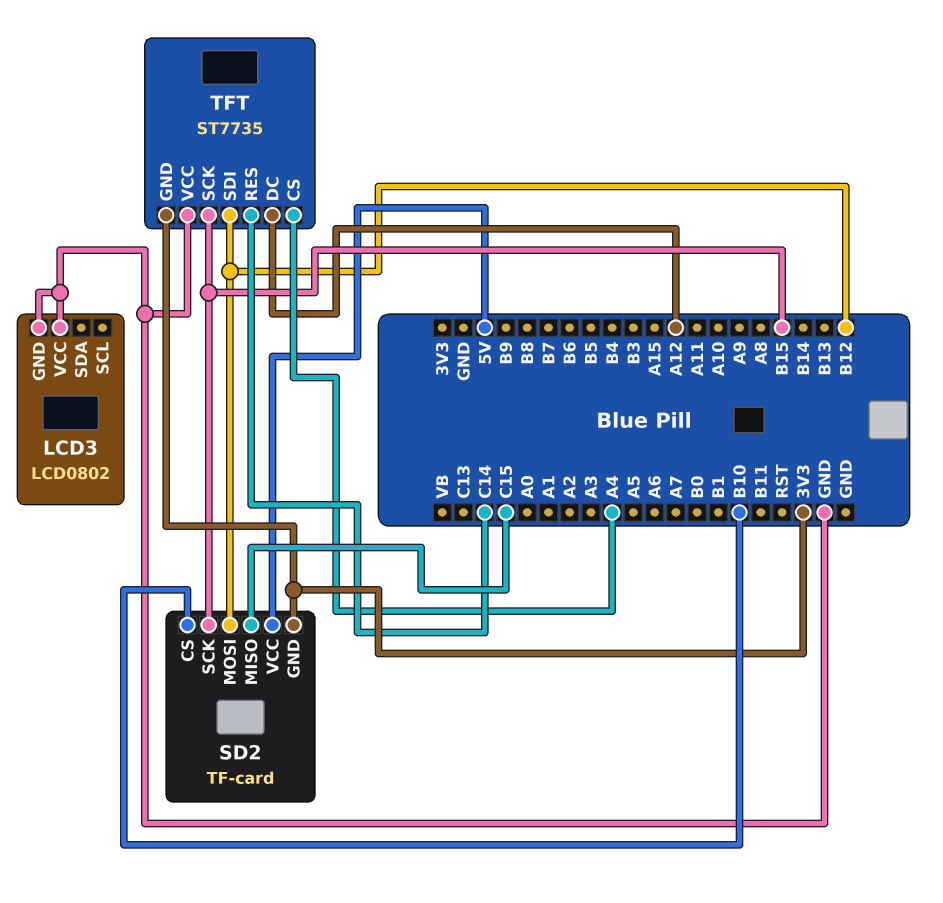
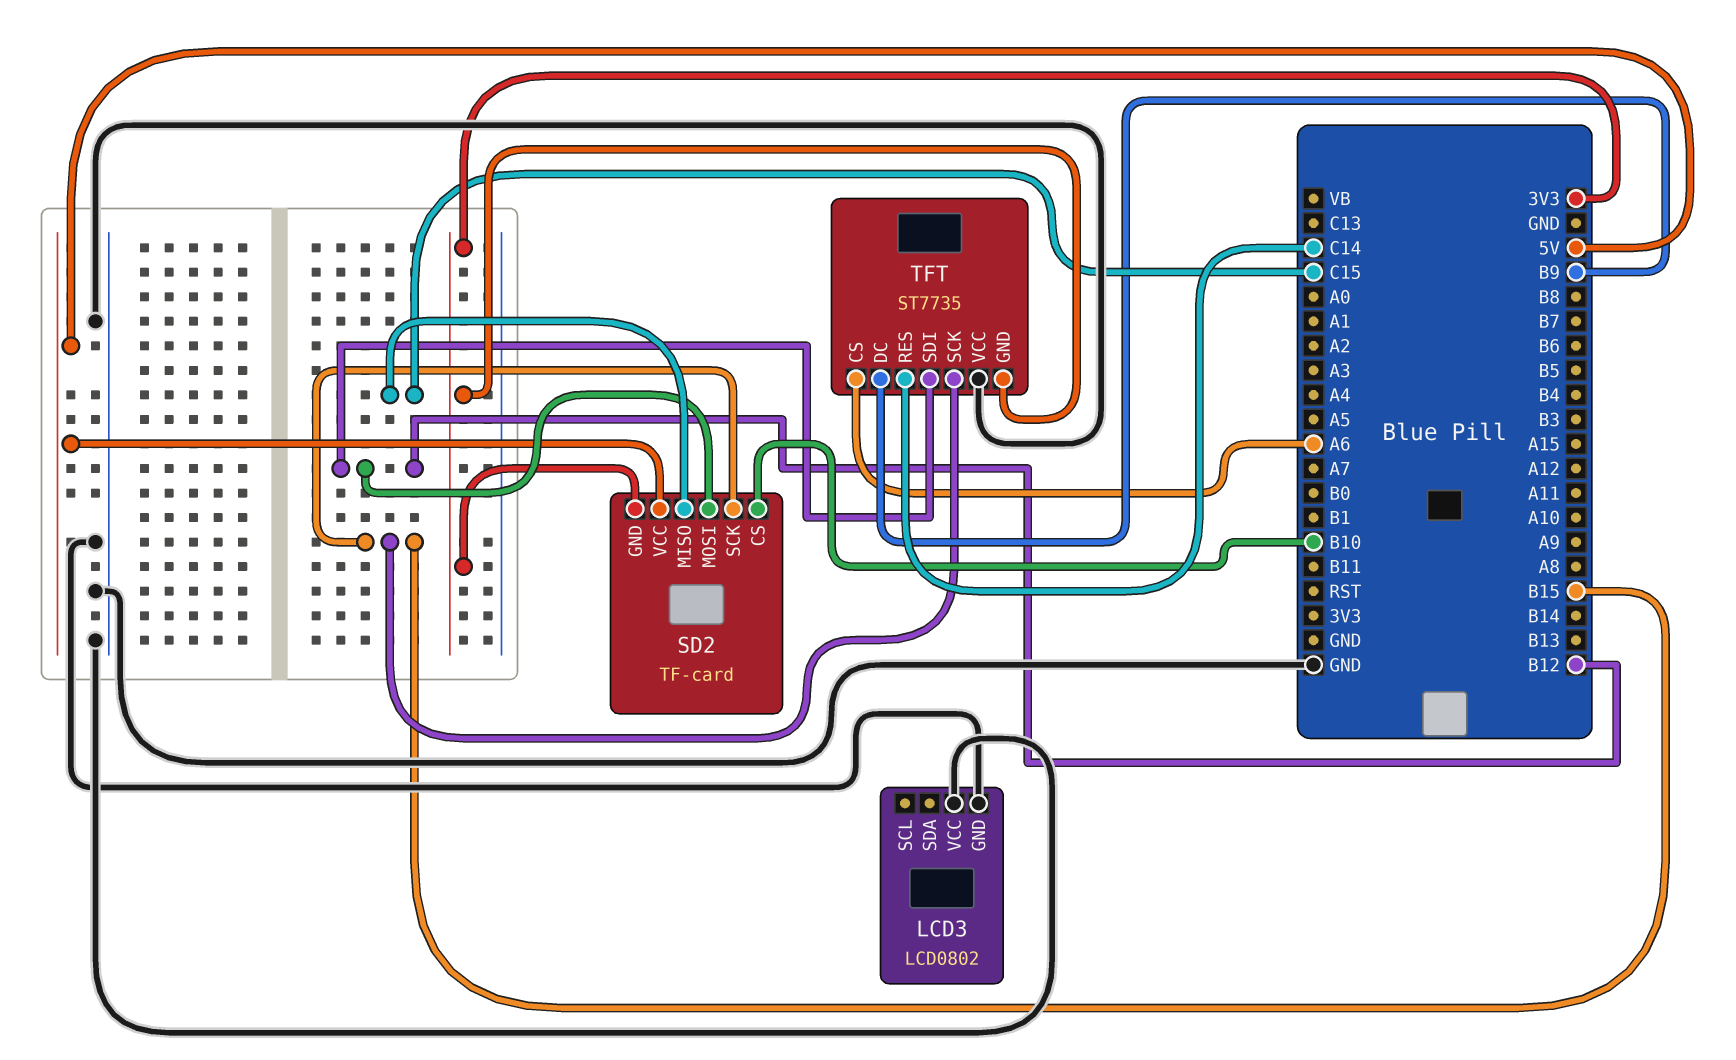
TFT pin CS: A4 -> A6
TFT pin DC: A12 -> B9

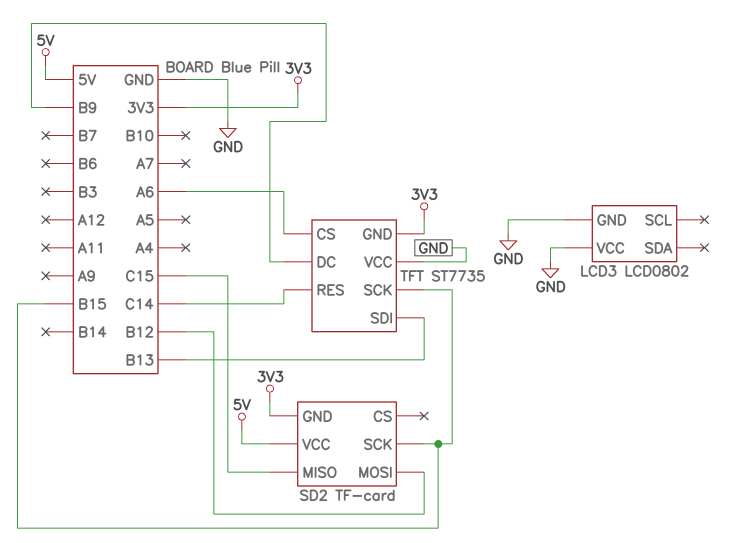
SD2 pin CS: B10 -> none
TFT pin SDI: B12 -> B13

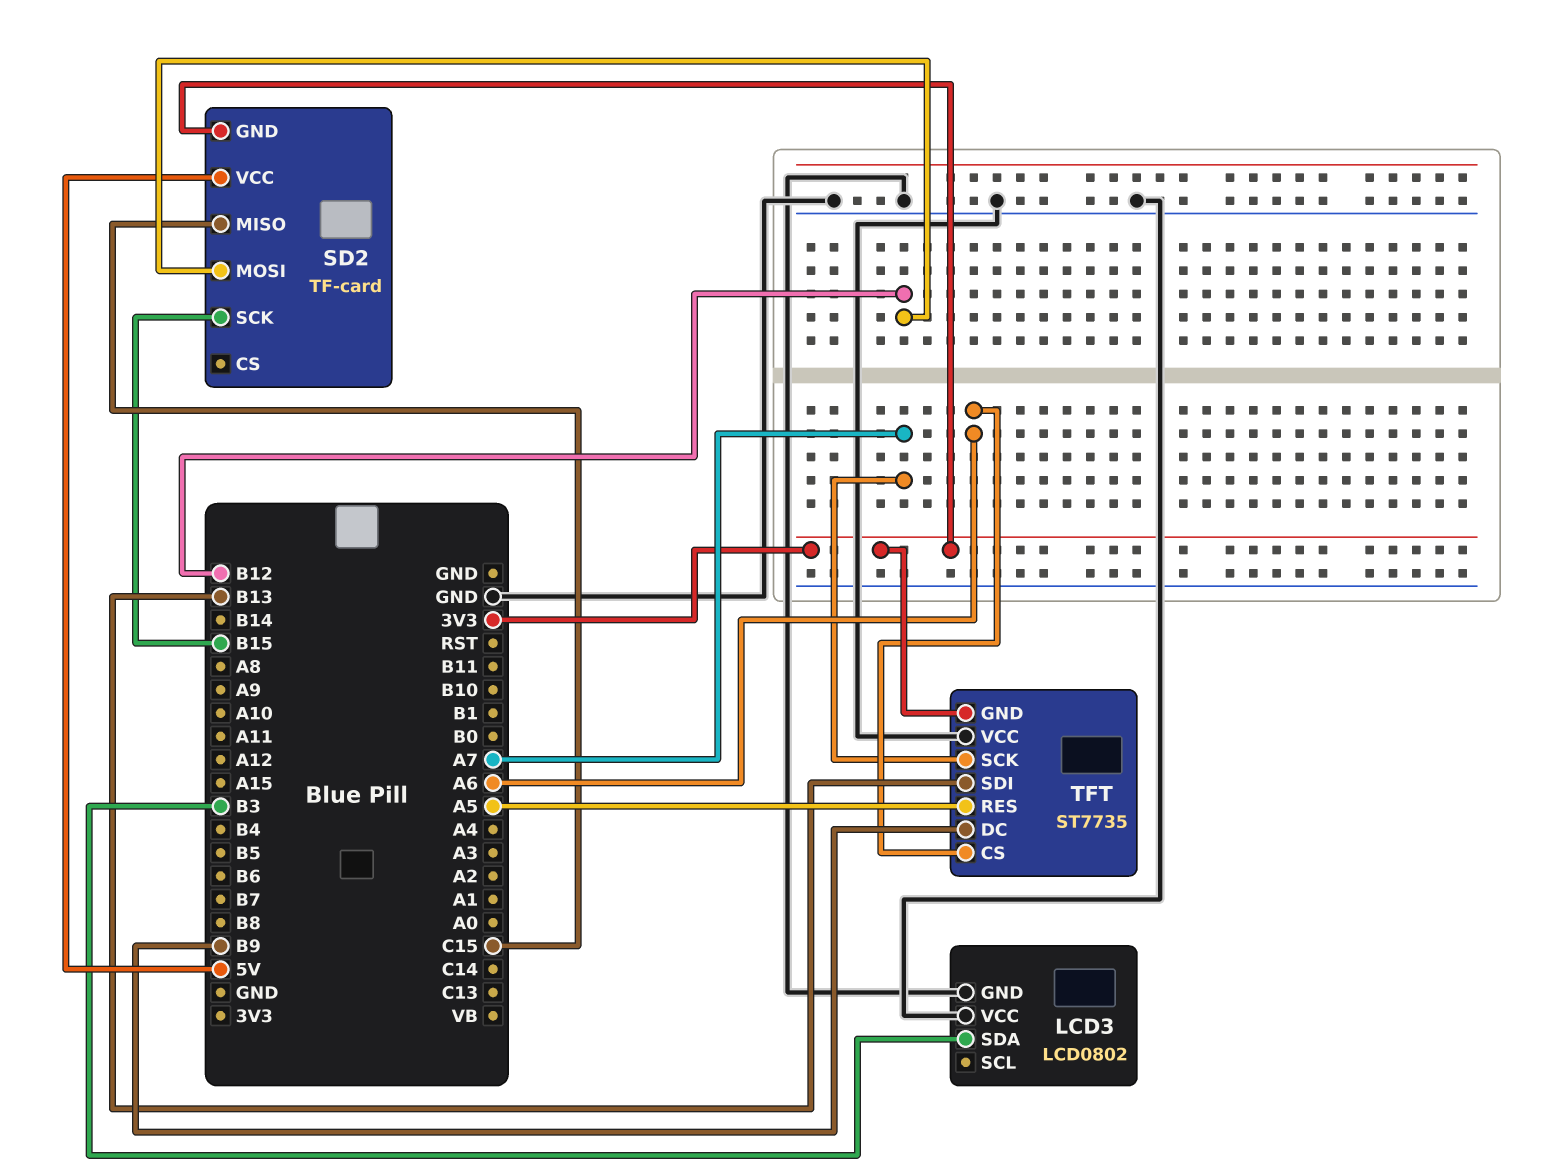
LCD3 pin SDA: none -> B3
TFT pin RES: C14 -> A5
TFT pin SCK: B15 -> A7

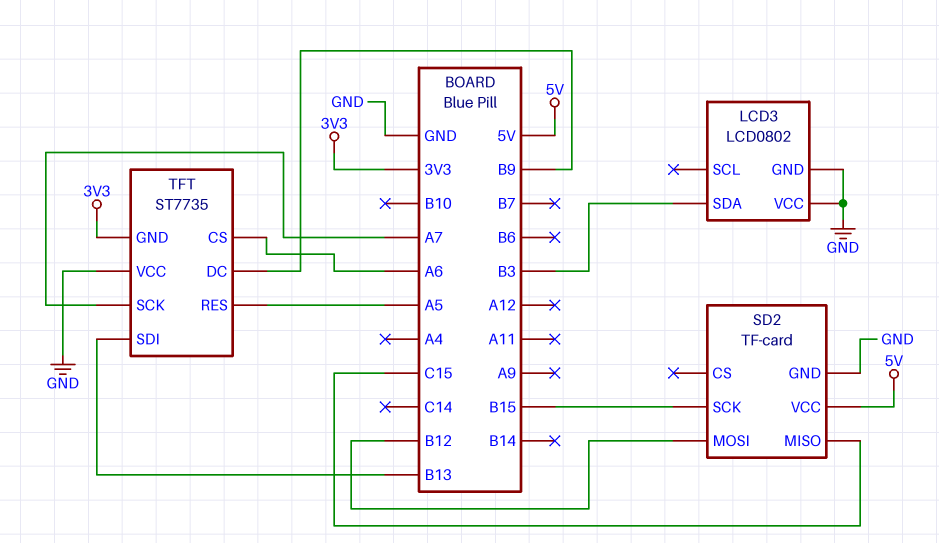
SD2 pin GND: 3V3 -> GND

